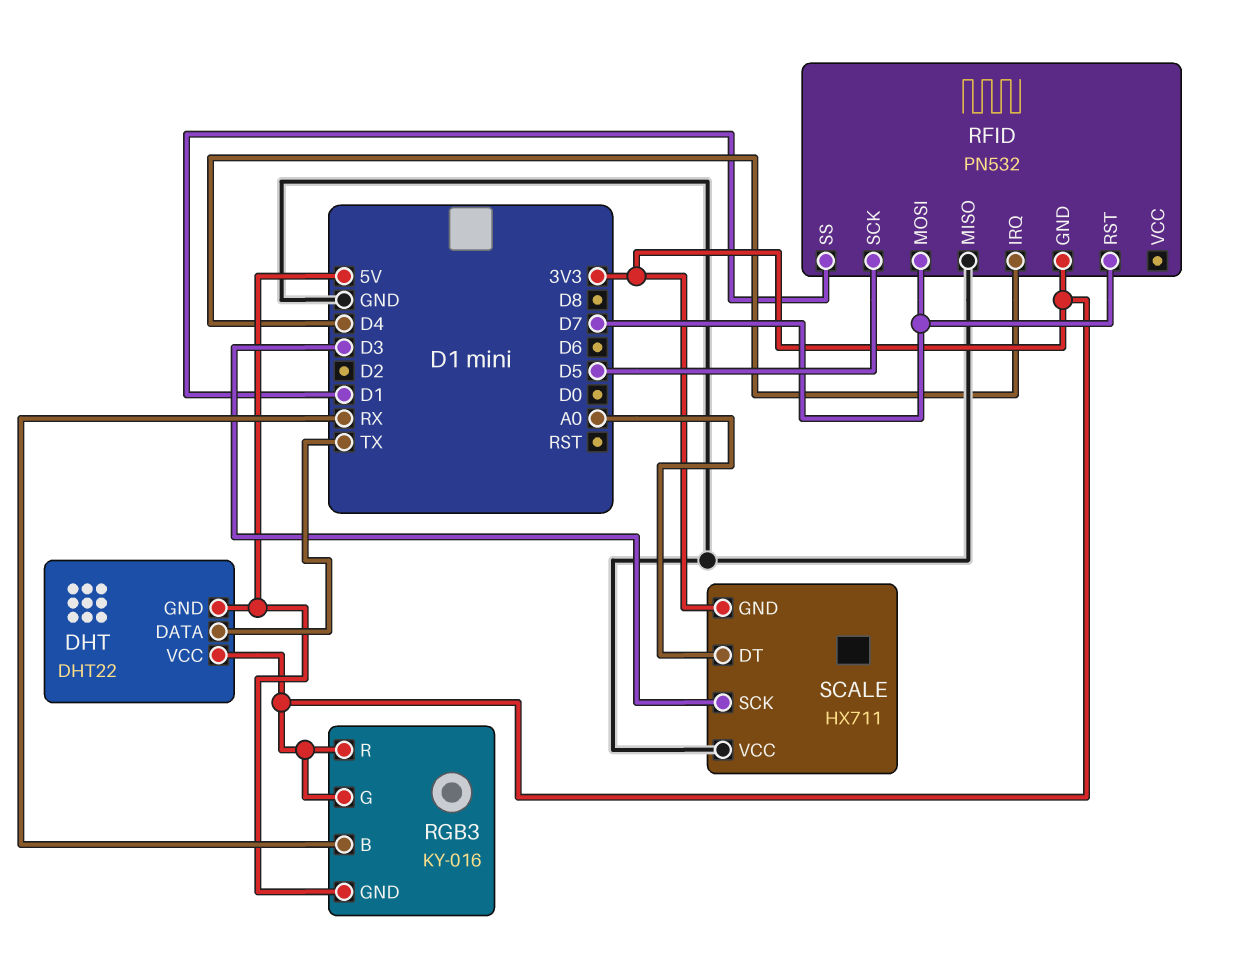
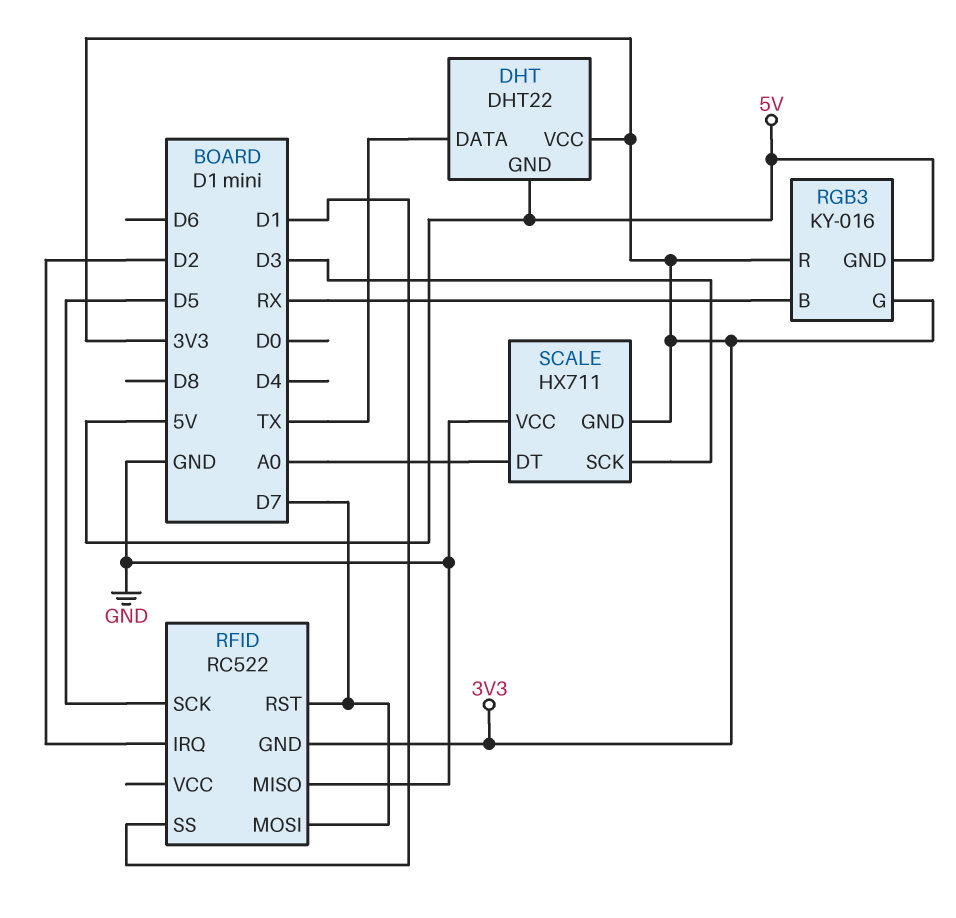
RFID: PN532 -> RC522
RFID pin IRQ: D4 -> D2

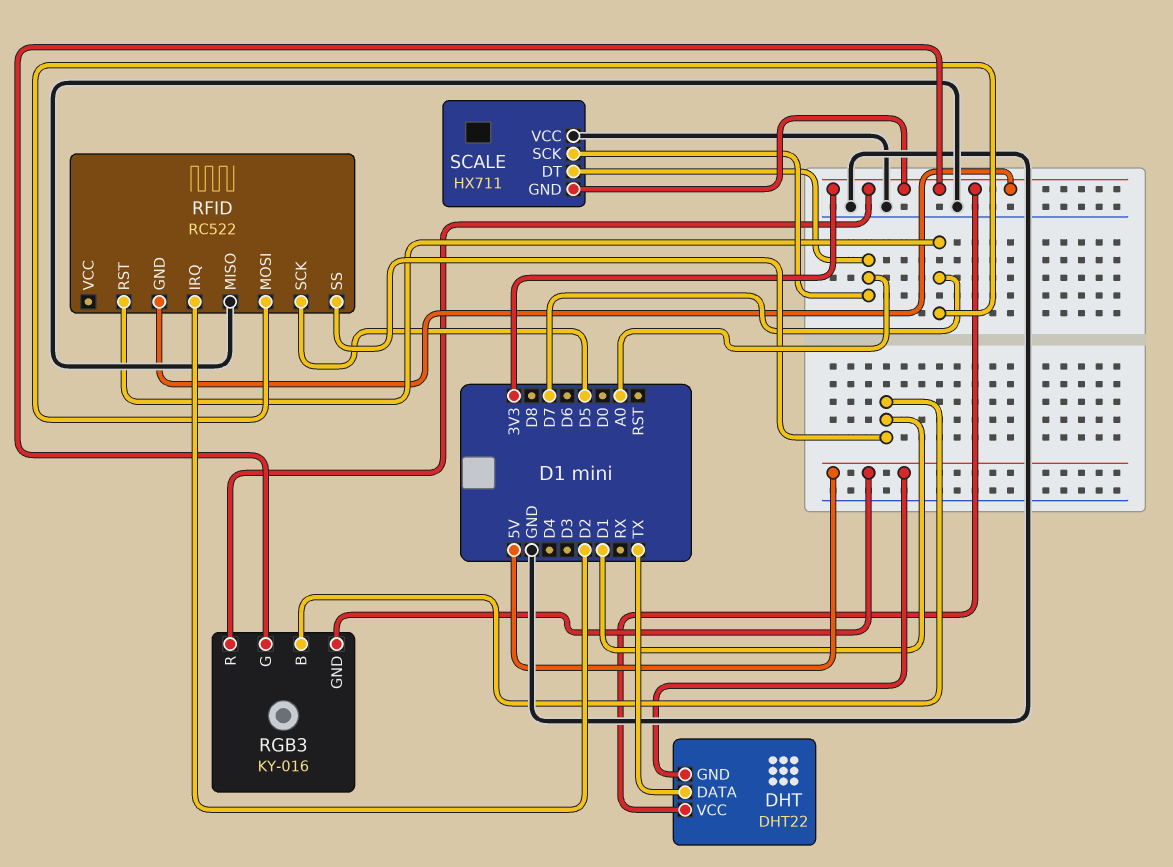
RGB3 pin B: RX -> D1
SCALE pin SCK: D3 -> A0

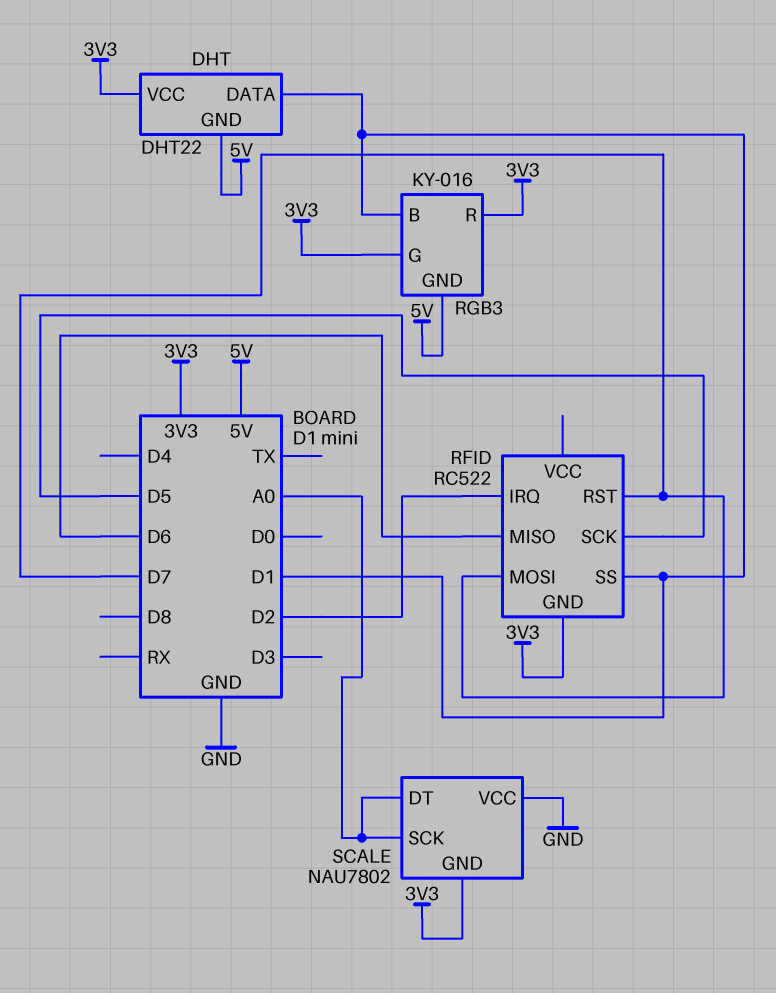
DHT pin DATA: TX -> D1
RFID pin MISO: GND -> D6
SCALE: HX711 -> NAU7802

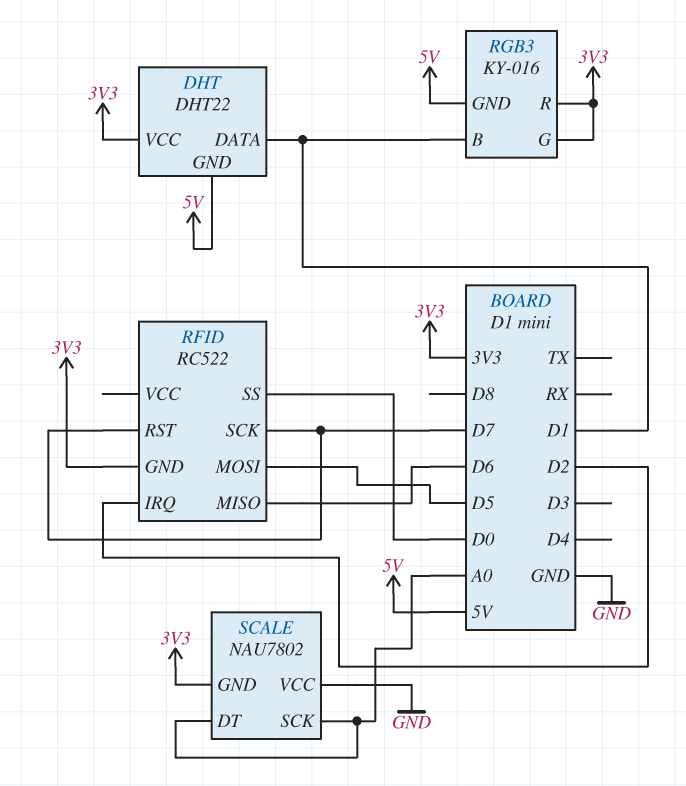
RFID pin MOSI: D7 -> D5
RFID pin SCK: D5 -> D7
RFID pin SS: D1 -> D0

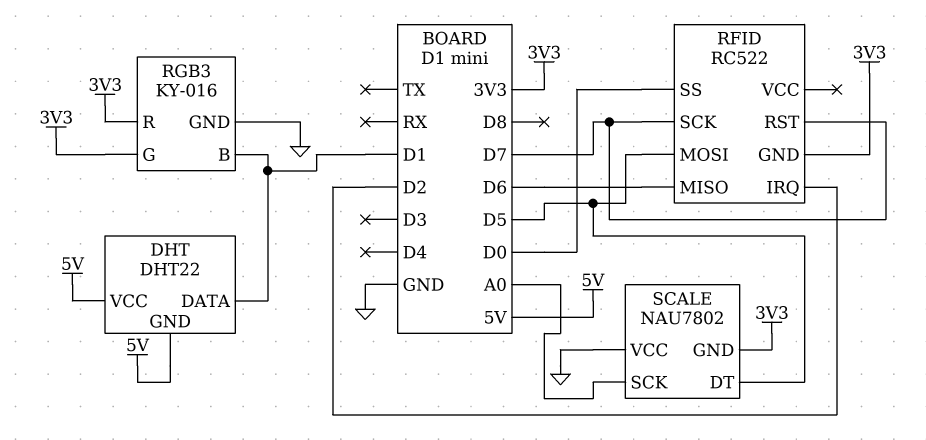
DHT pin VCC: 3V3 -> 5V
RGB3 pin GND: 5V -> GND
SCALE pin DT: A0 -> D5

